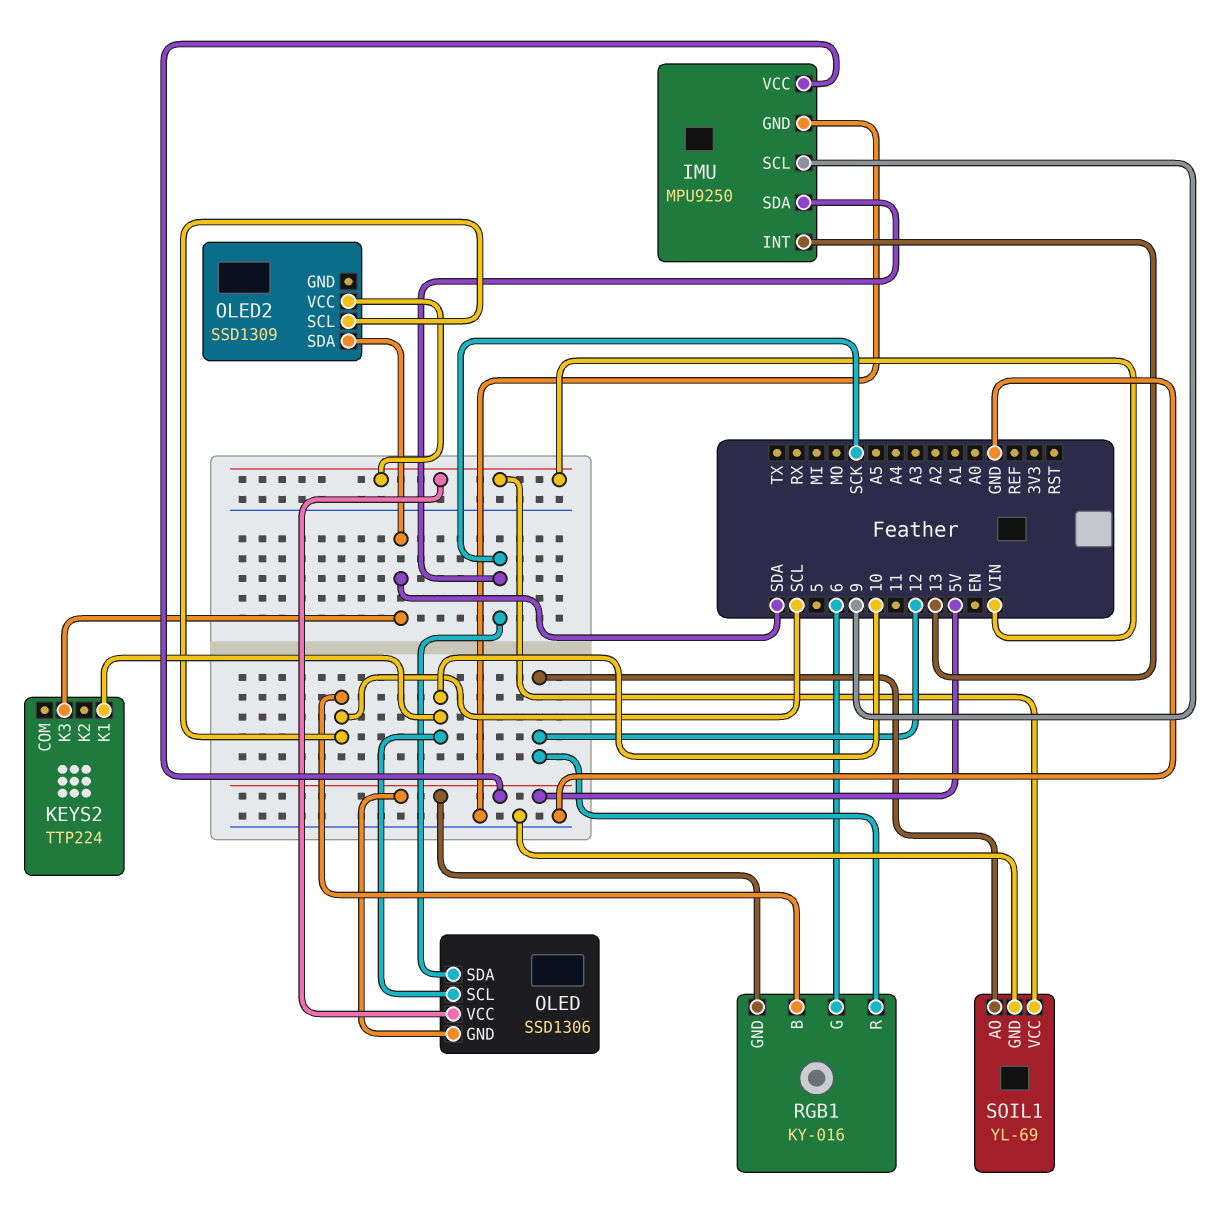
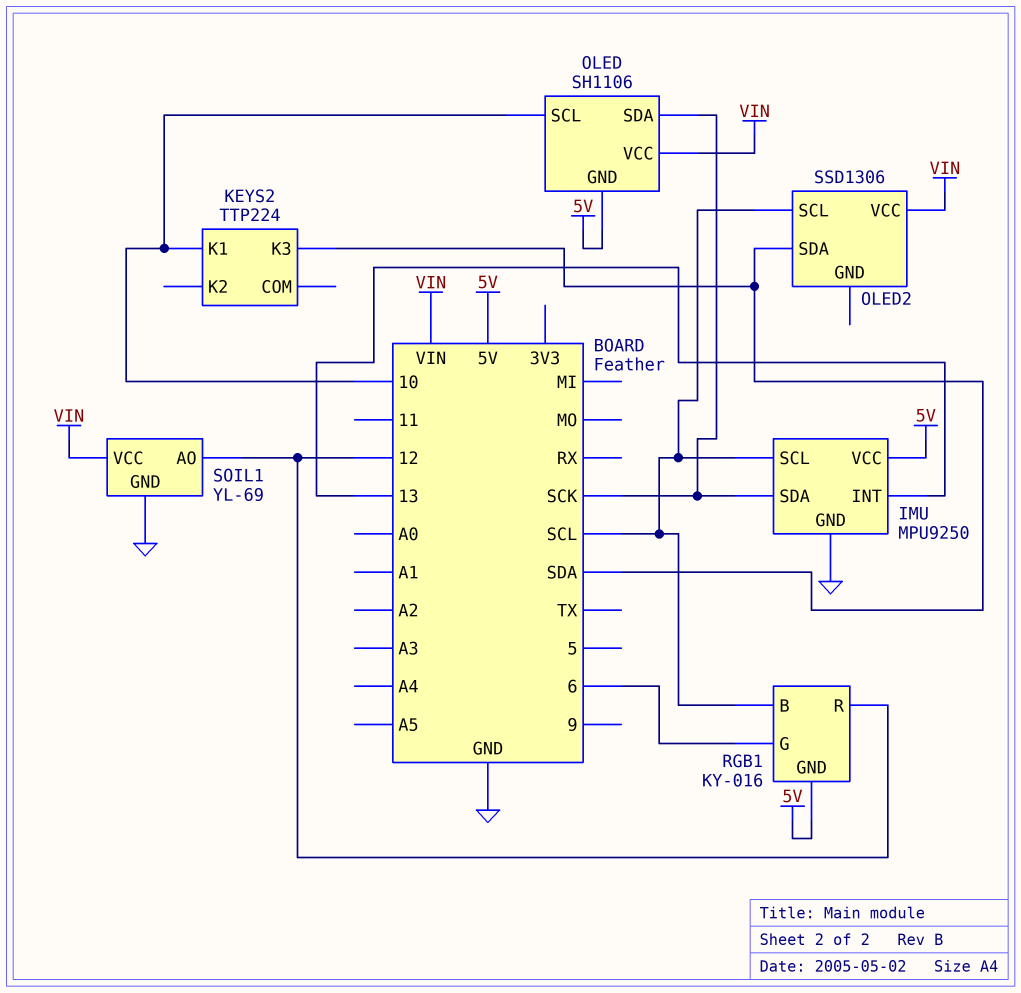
IMU pin SCL: 9 -> SCL
OLED: SSD1306 -> SH1106
OLED2: SSD1309 -> SSD1306

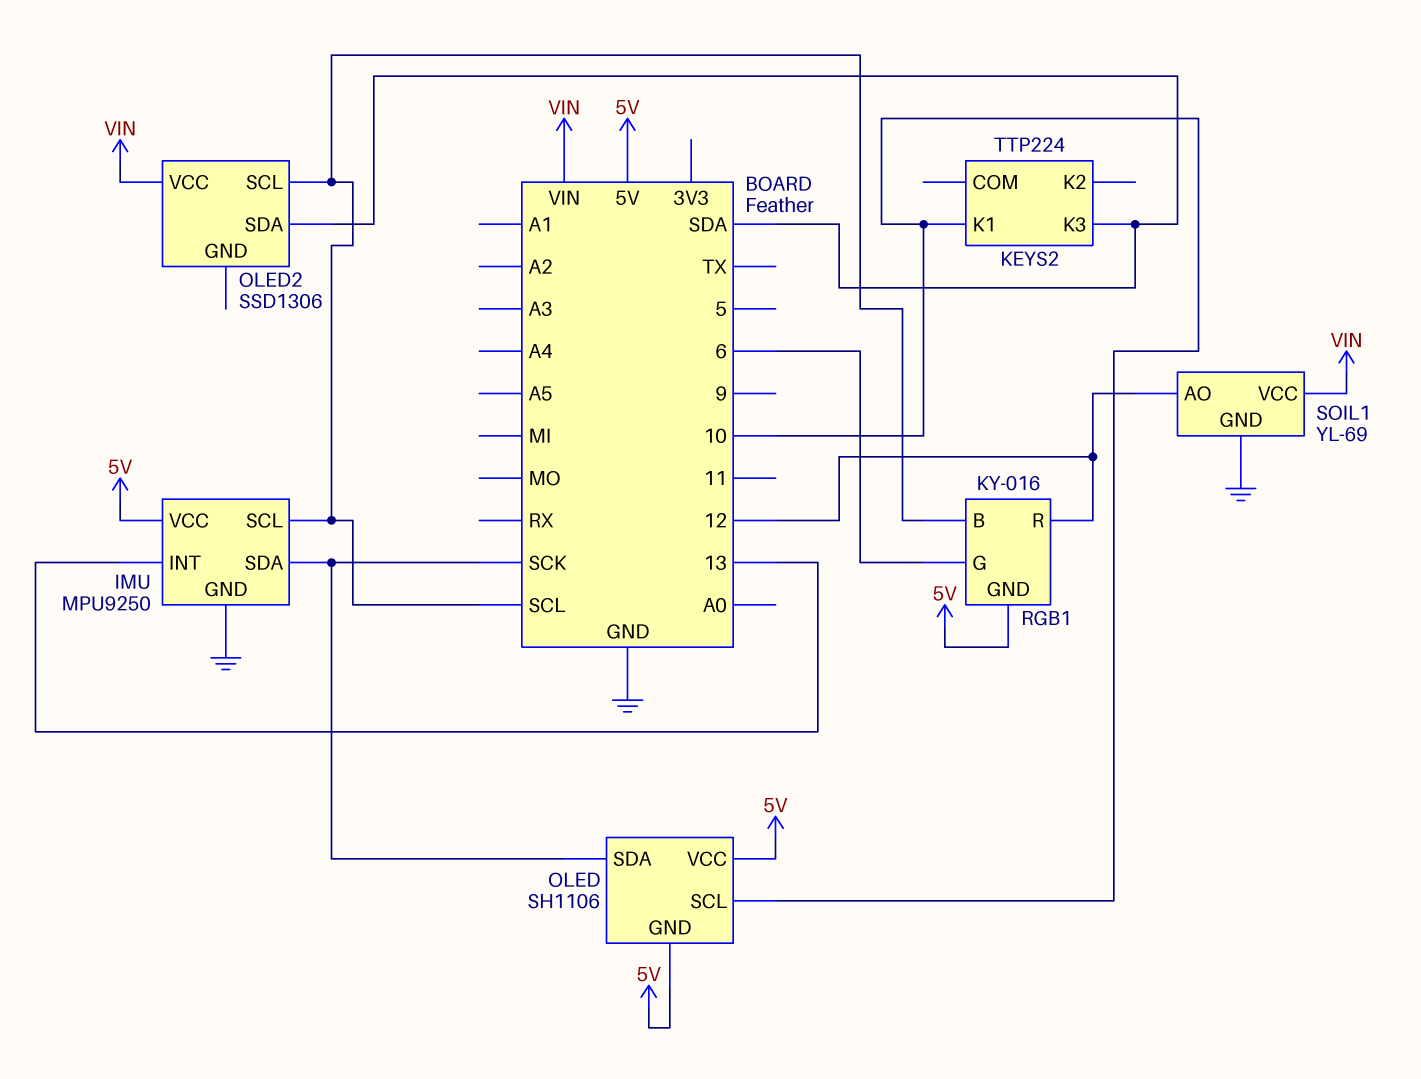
OLED pin VCC: VIN -> 5V

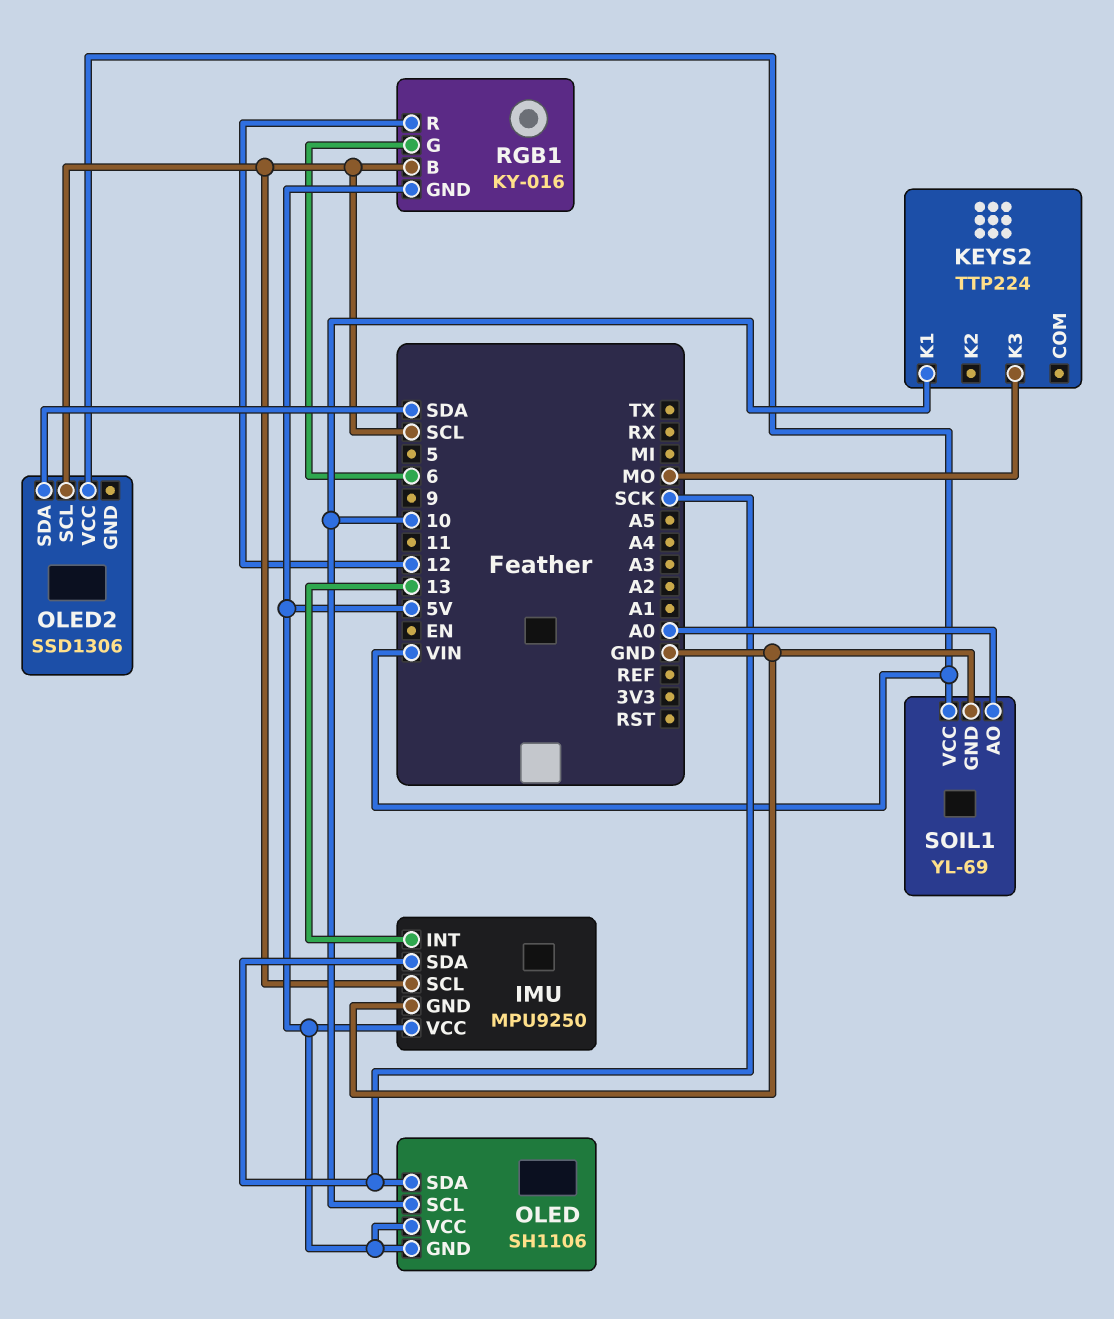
KEYS2 pin K3: SDA -> MO
SOIL1 pin AO: 12 -> A0

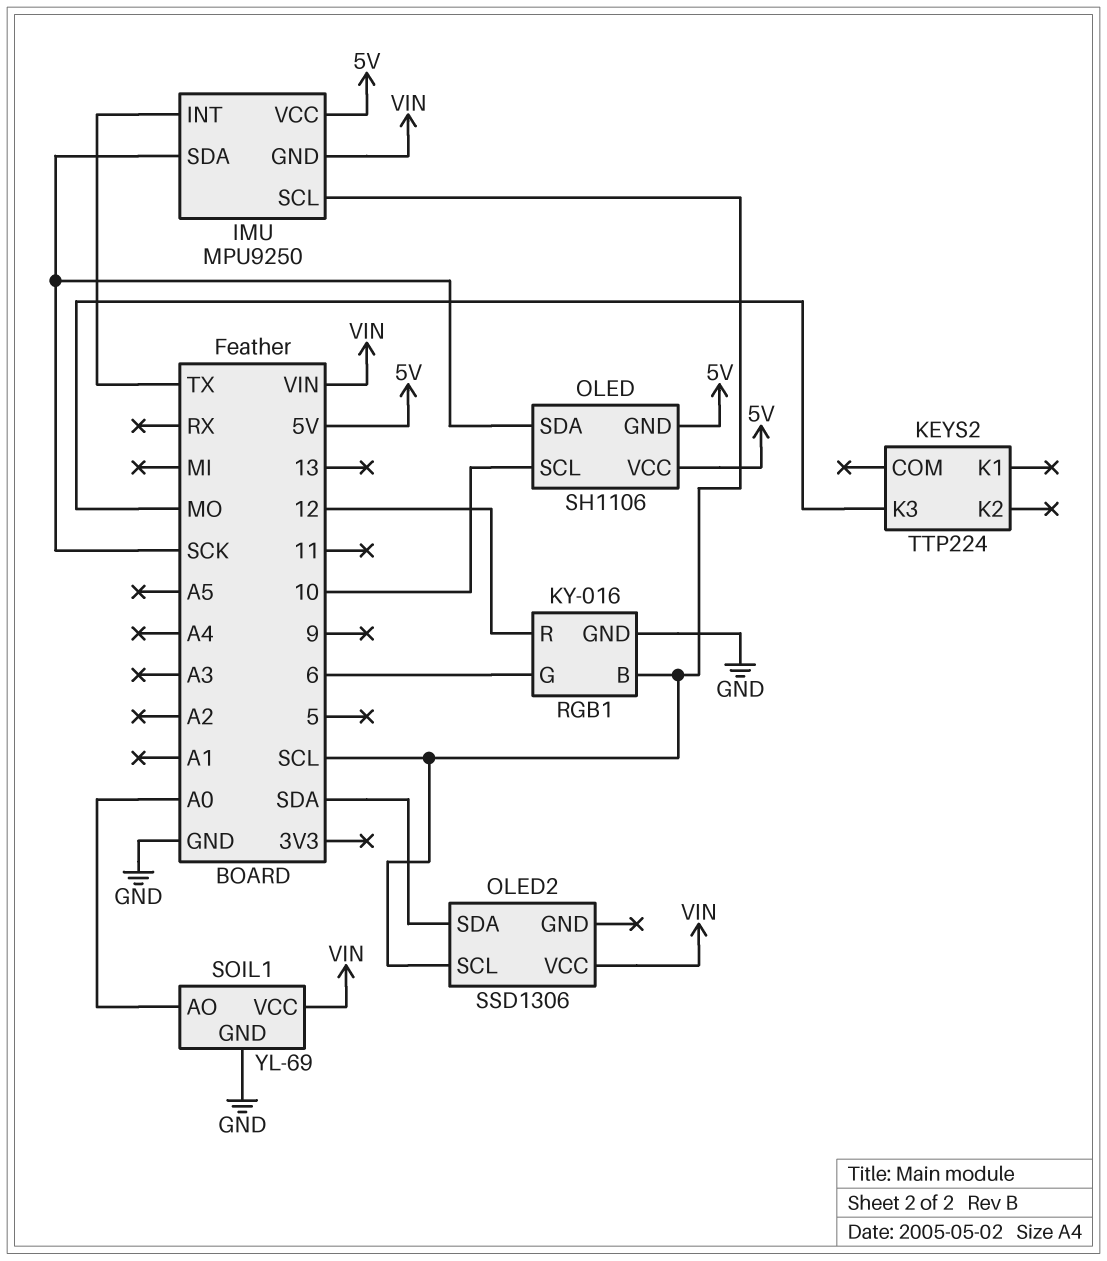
IMU pin GND: GND -> VIN
IMU pin INT: 13 -> TX
KEYS2 pin K1: 10 -> none
RGB1 pin GND: 5V -> GND

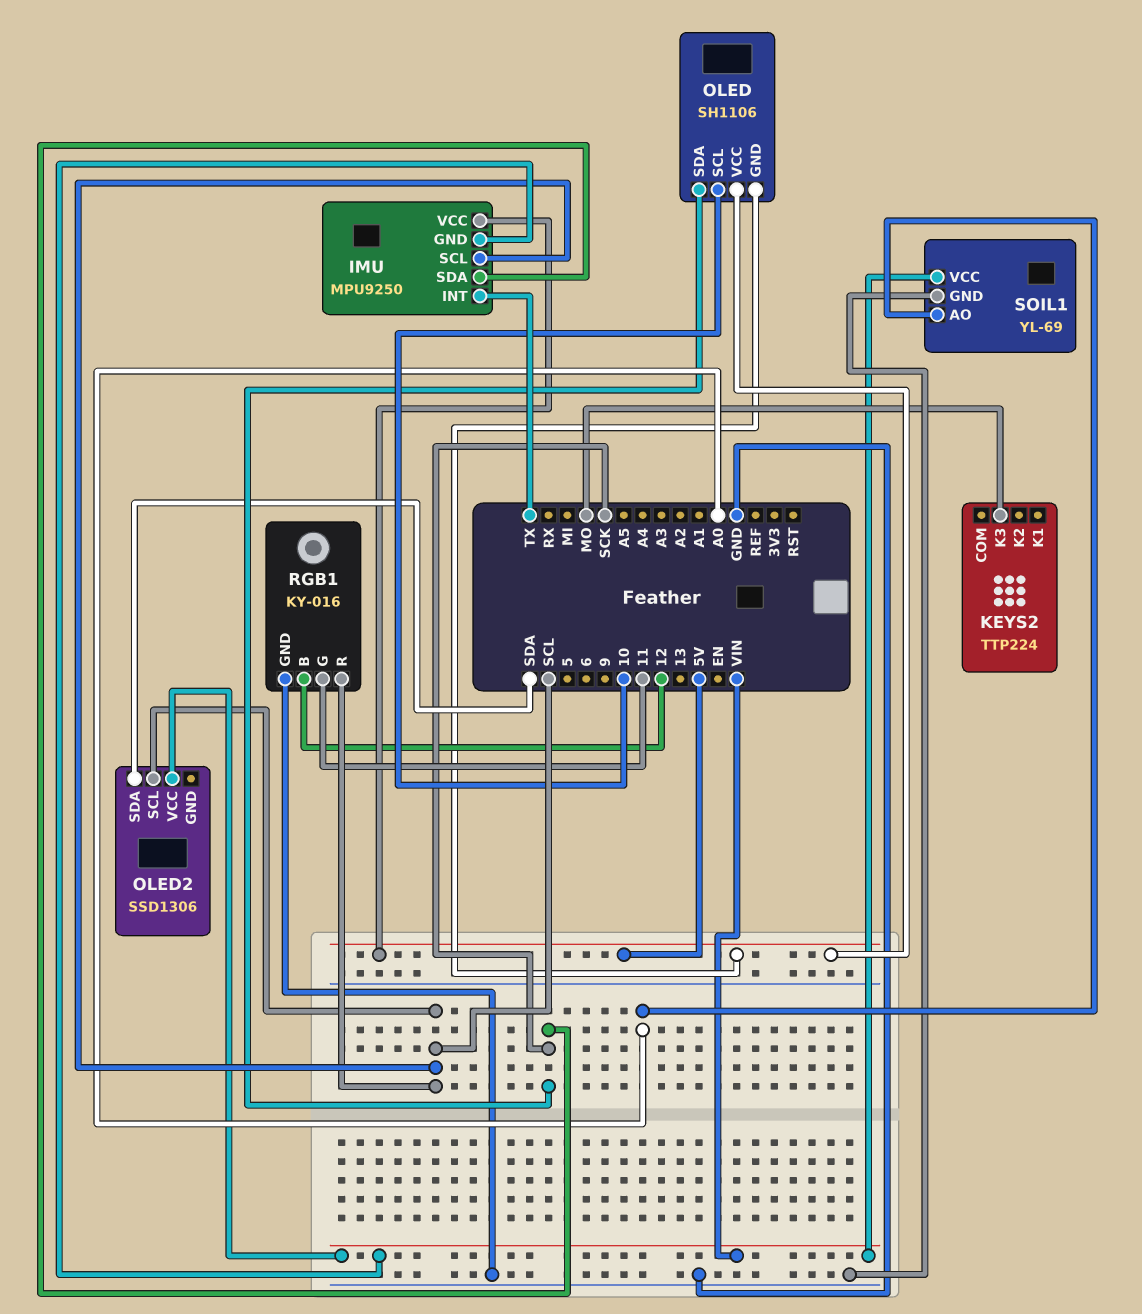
RGB1 pin B: SCL -> 12
RGB1 pin G: 6 -> 11
RGB1 pin R: 12 -> SCL

